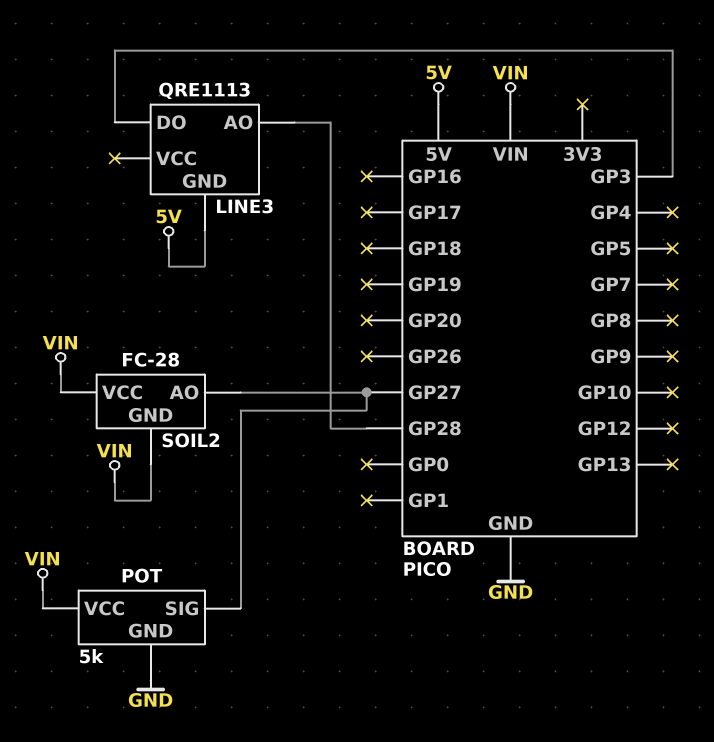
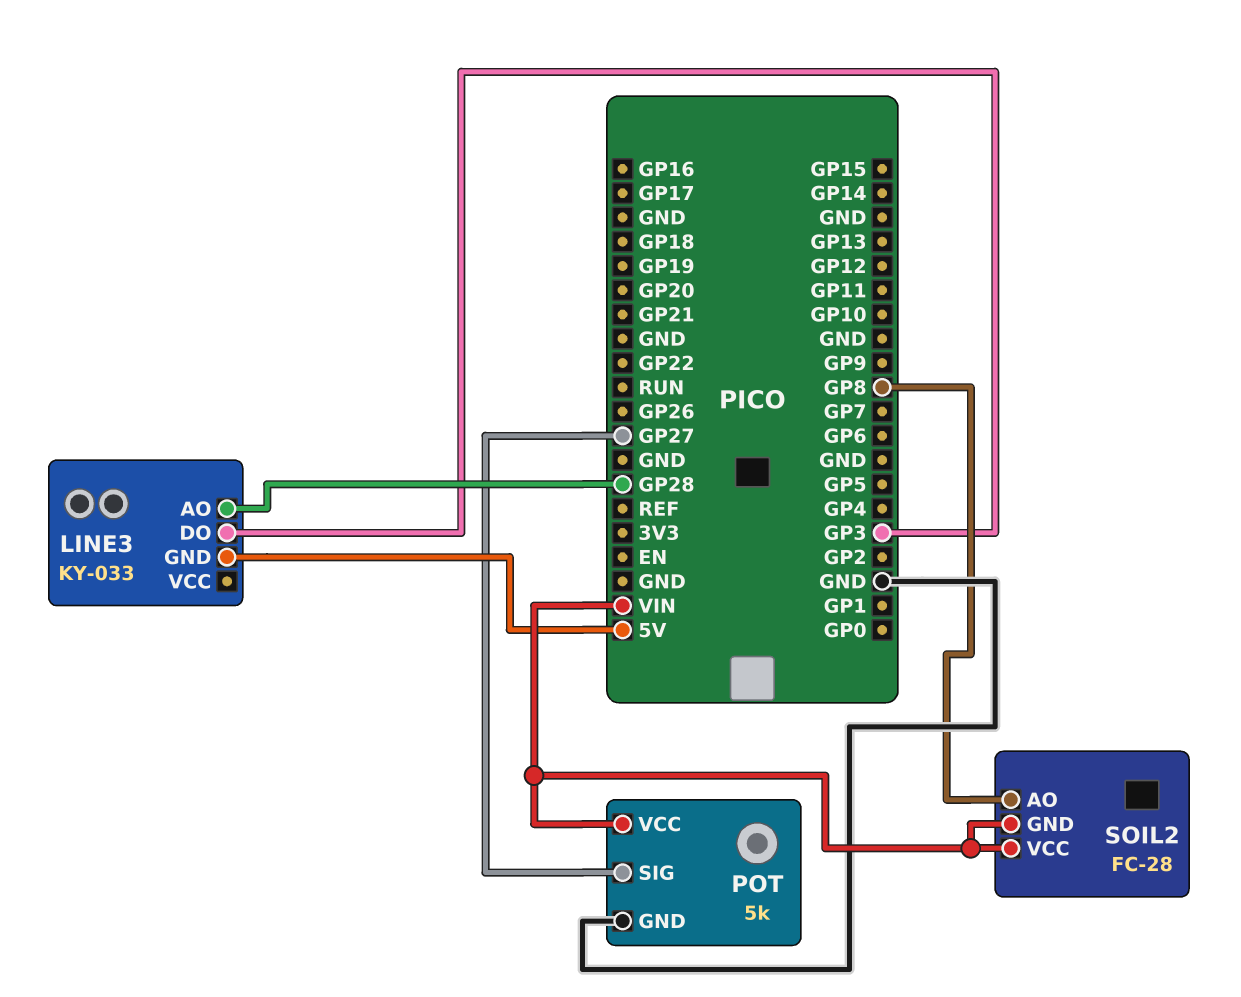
LINE3: QRE1113 -> KY-033
SOIL2 pin AO: GP27 -> GP8

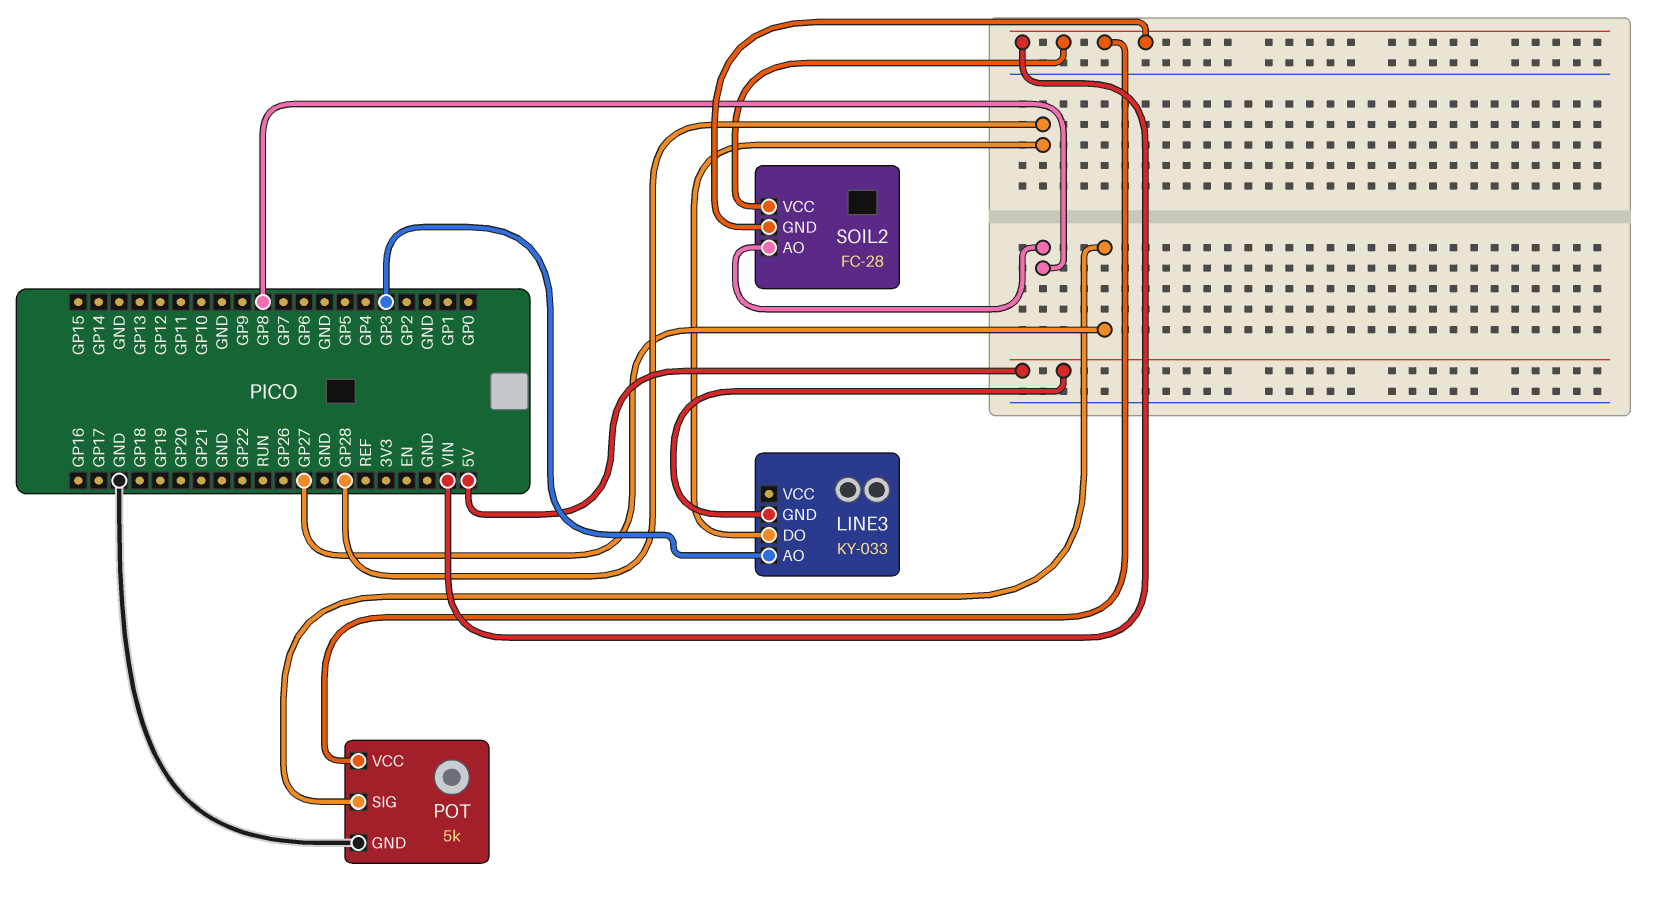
LINE3 pin AO: GP28 -> GP3
LINE3 pin DO: GP3 -> GP28

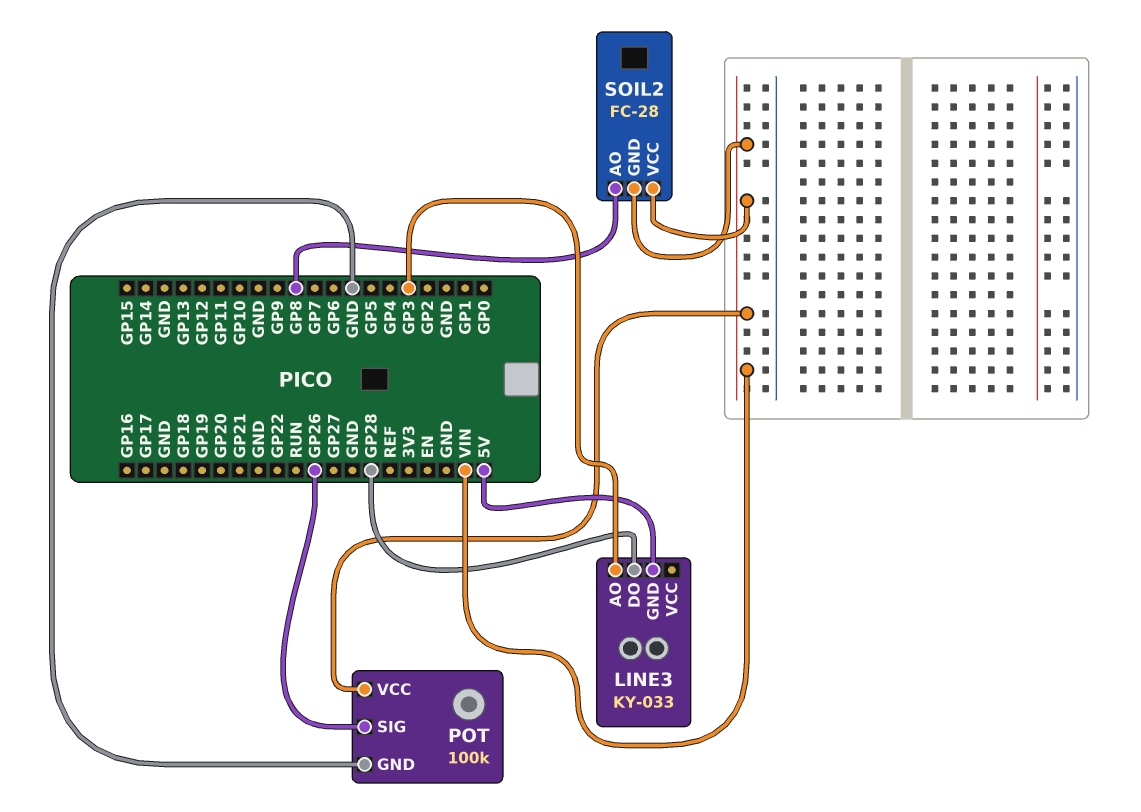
POT: 5k -> 100k
POT pin SIG: GP27 -> GP26

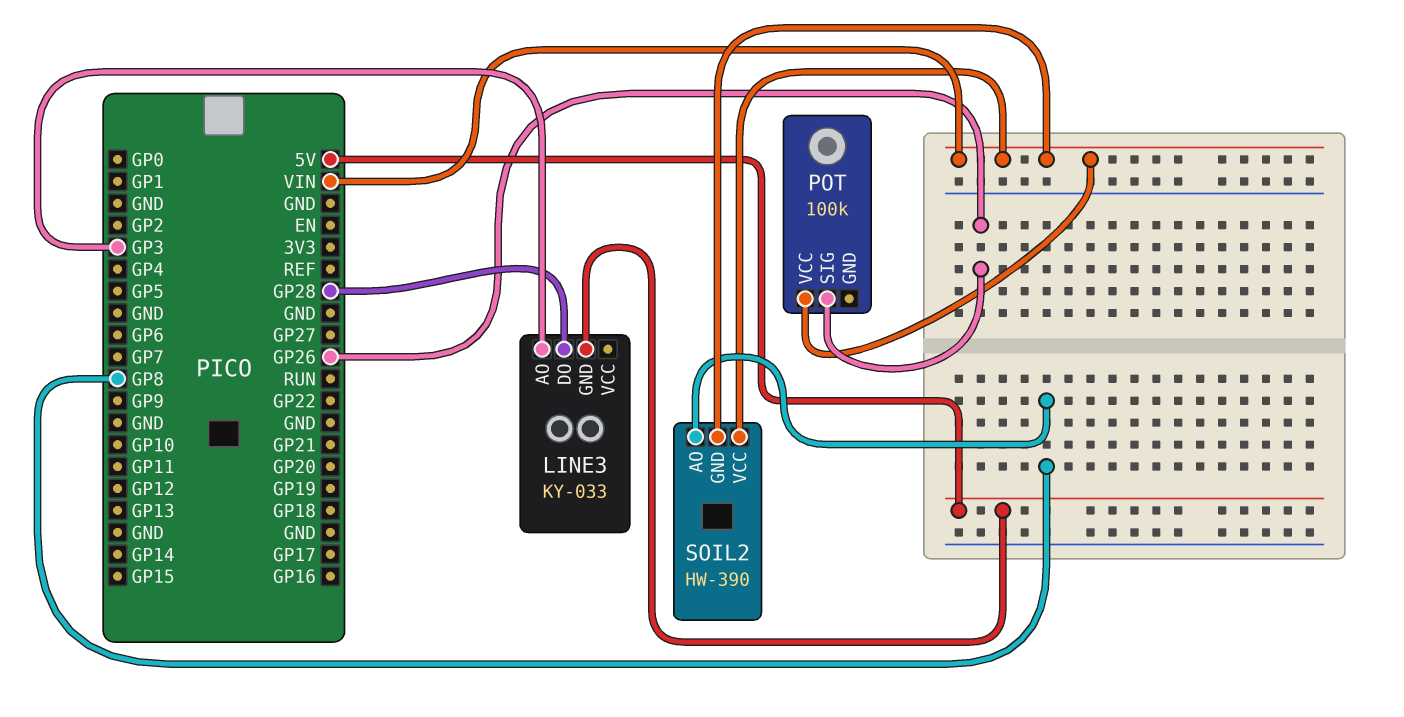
POT pin GND: GND -> none
SOIL2: FC-28 -> HW-390

